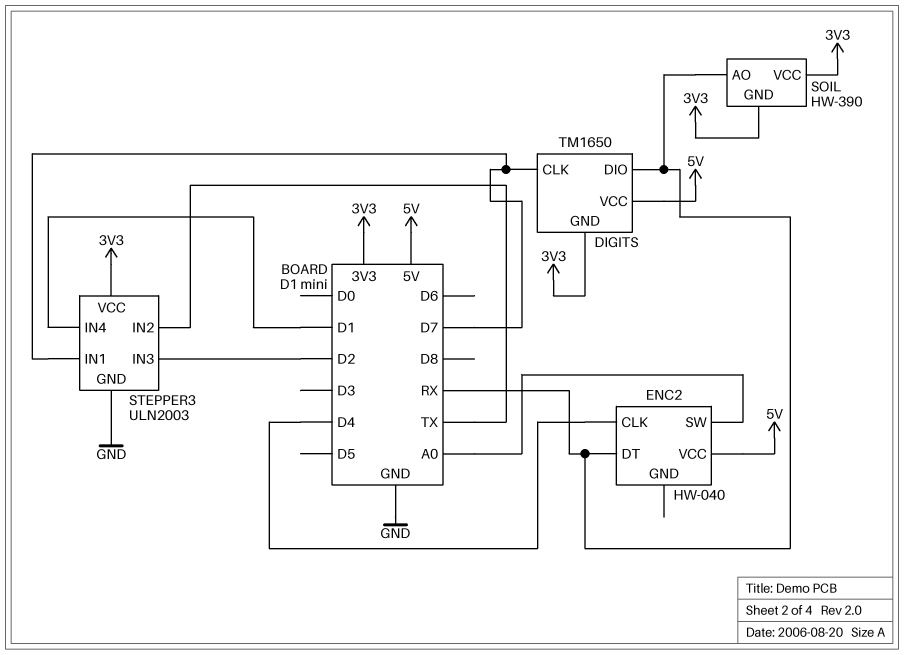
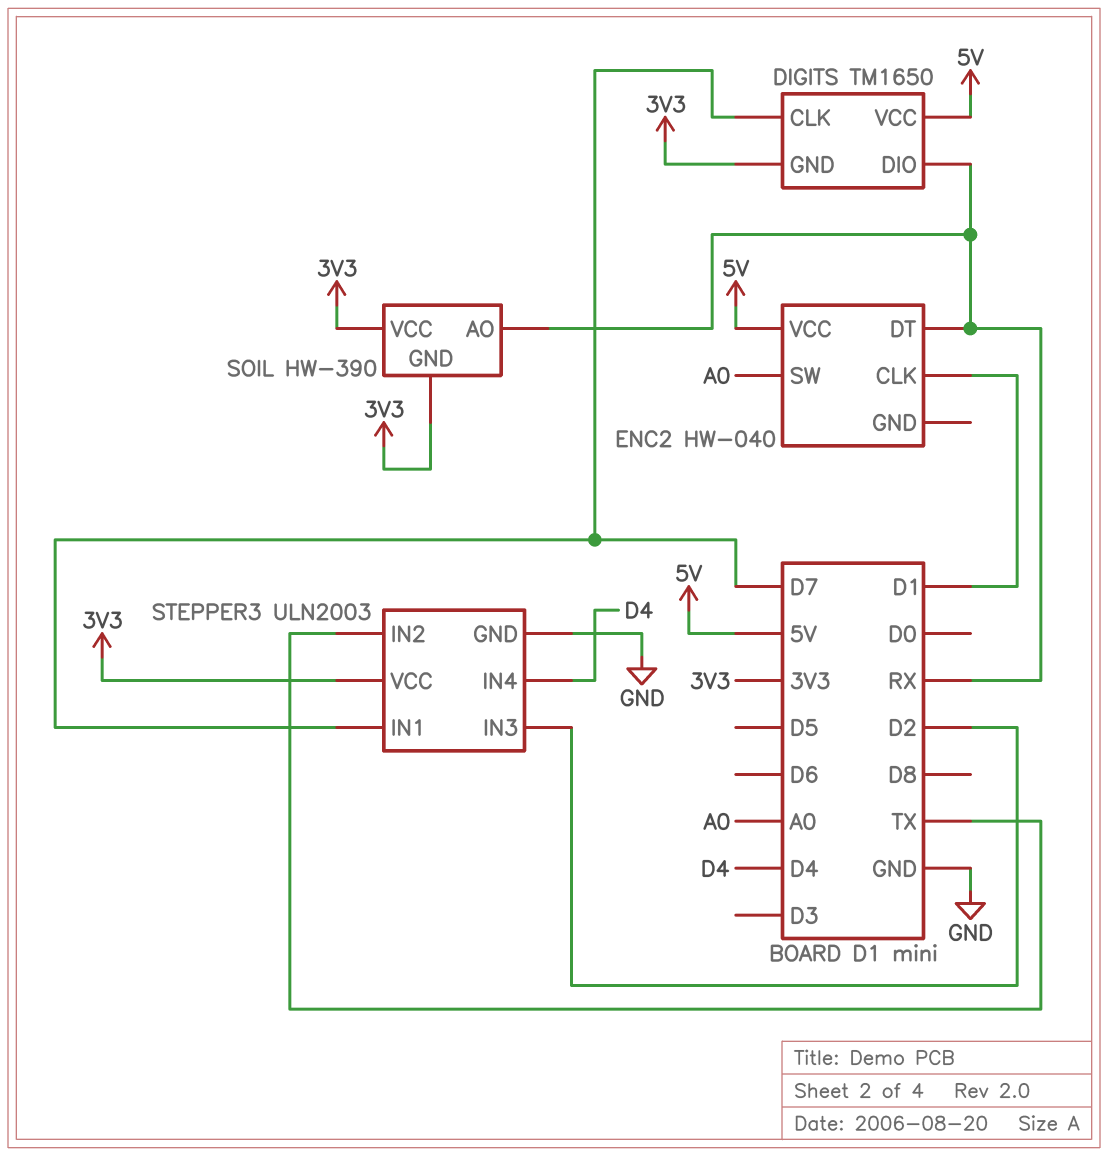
ENC2 pin CLK: D4 -> D1
STEPPER3 pin IN4: D1 -> D4

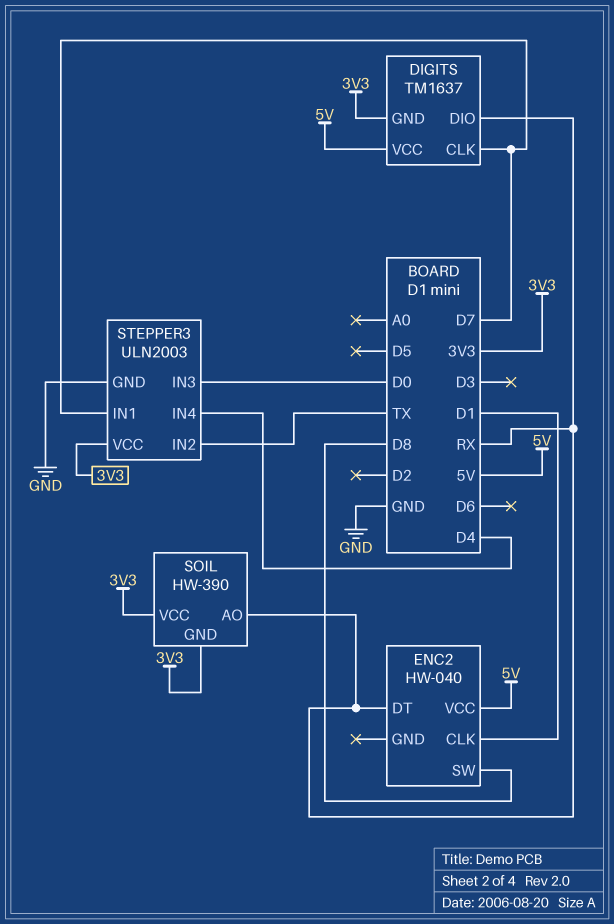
DIGITS: TM1650 -> TM1637
ENC2 pin SW: A0 -> D8
STEPPER3 pin IN3: D2 -> D0

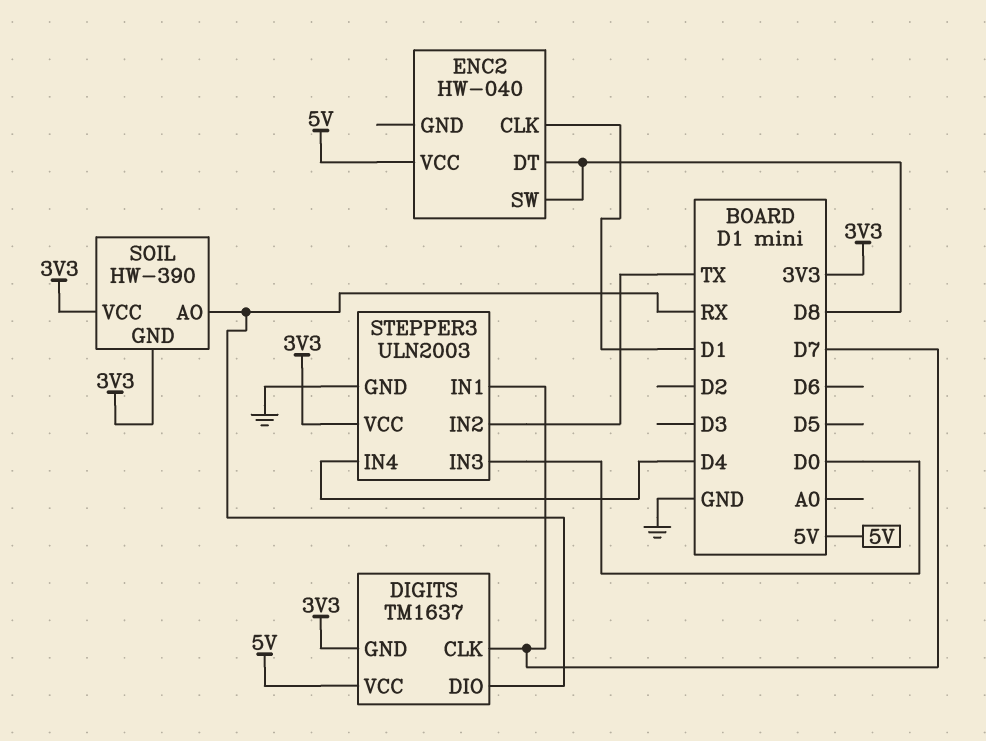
ENC2 pin DT: RX -> D8

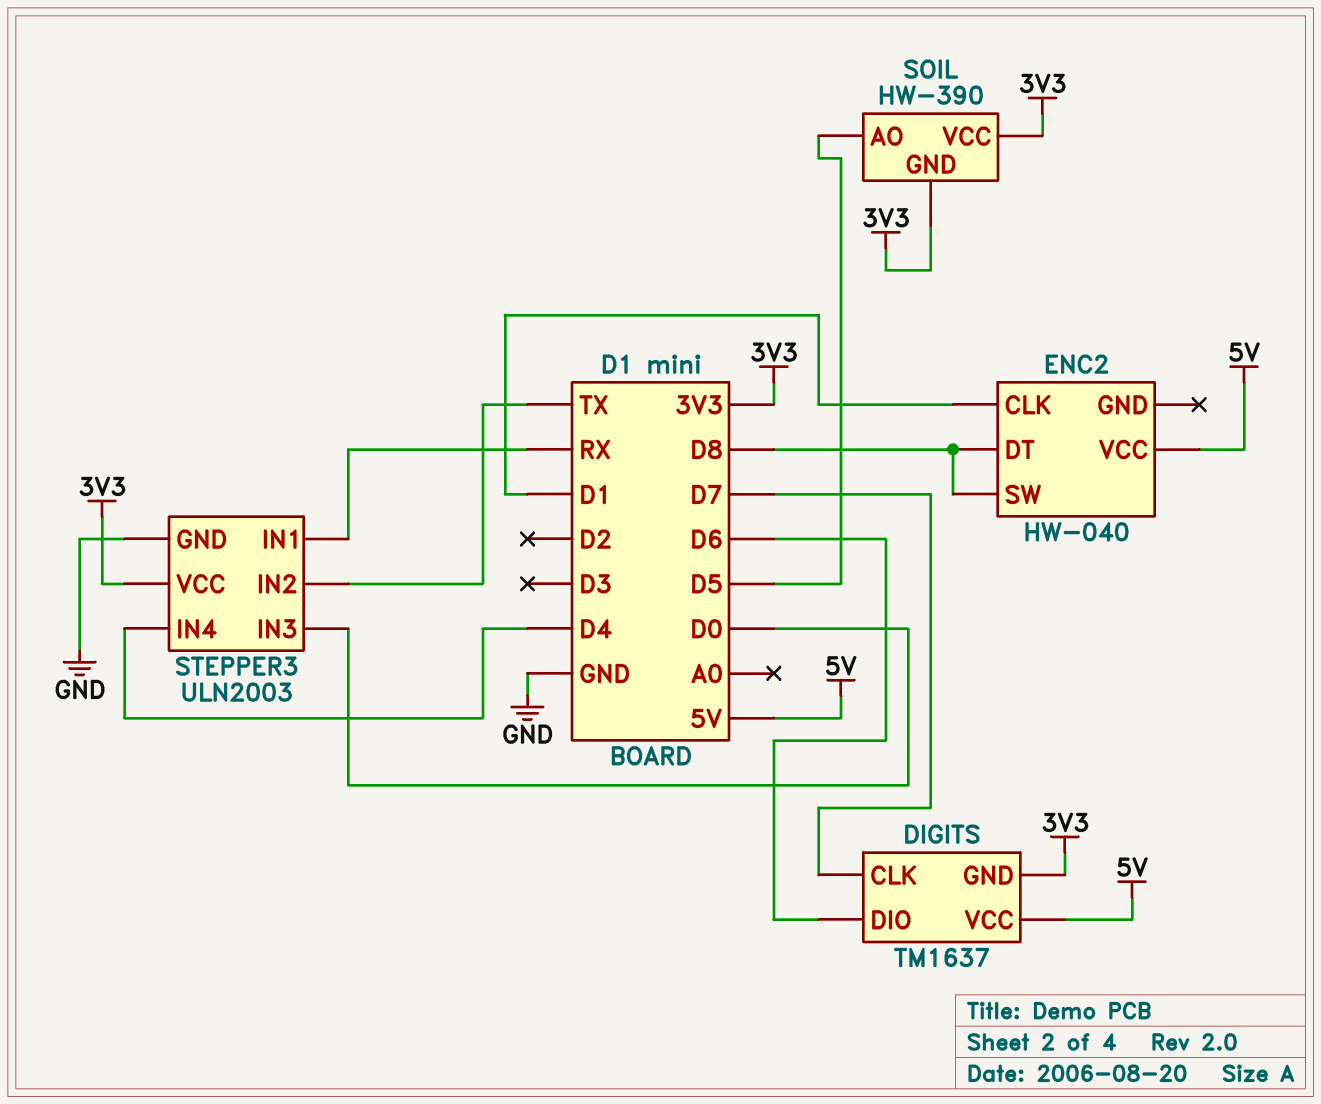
DIGITS pin DIO: RX -> D6
SOIL pin AO: RX -> D5
STEPPER3 pin IN1: D7 -> RX

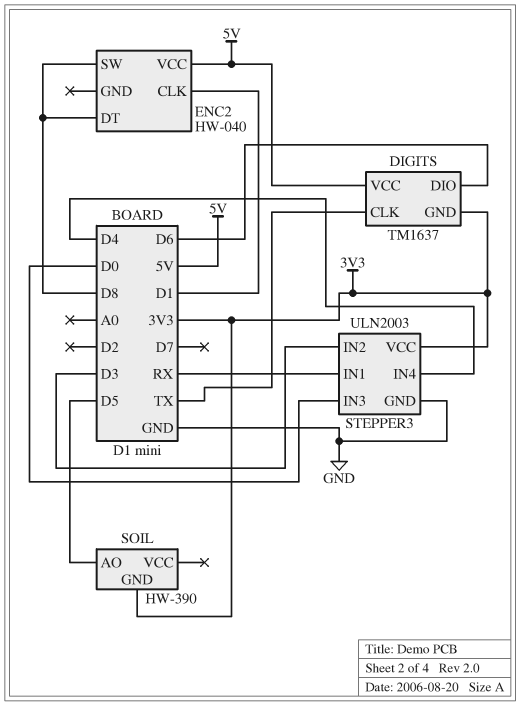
DIGITS pin CLK: D7 -> TX
SOIL pin VCC: 3V3 -> none
STEPPER3 pin IN2: TX -> D3

